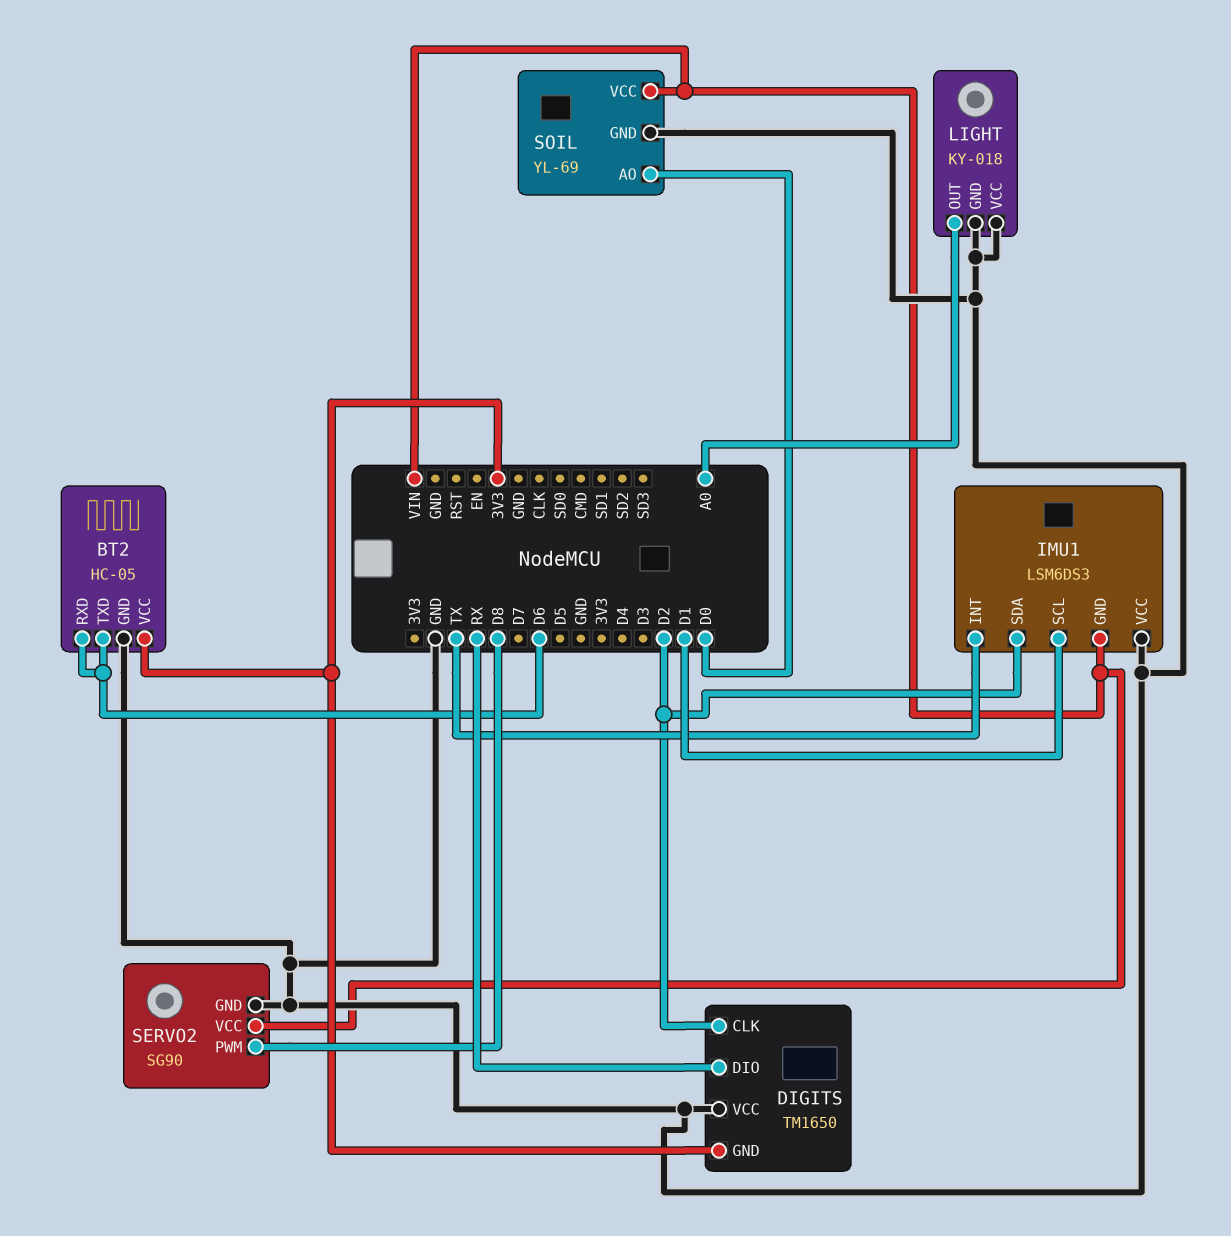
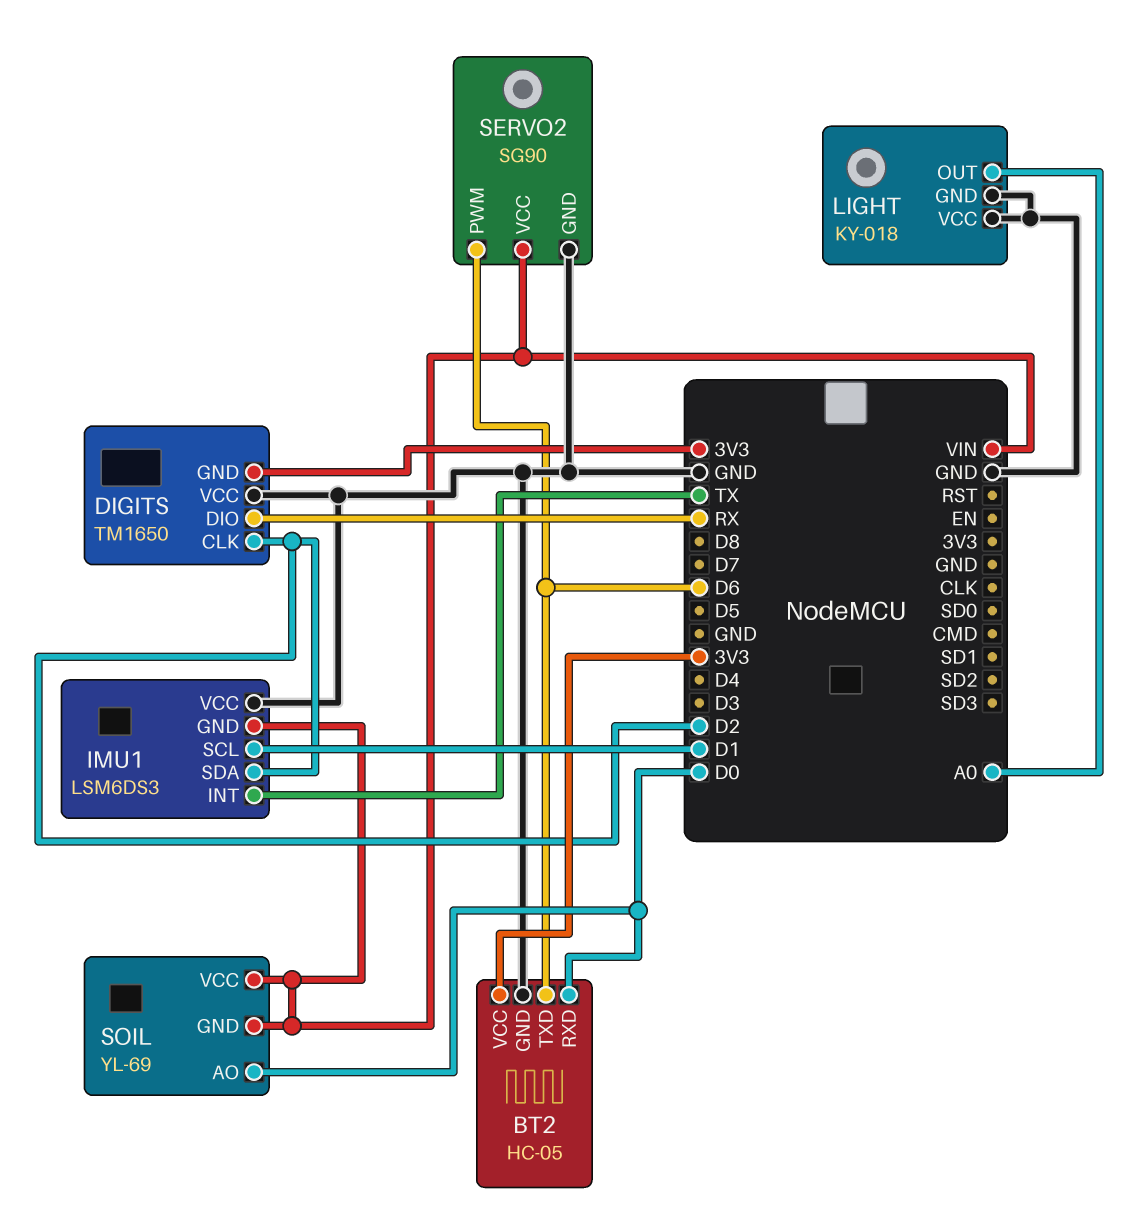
BT2 pin RXD: D6 -> D0
SERVO2 pin PWM: D8 -> D6
SOIL pin GND: GND -> VIN

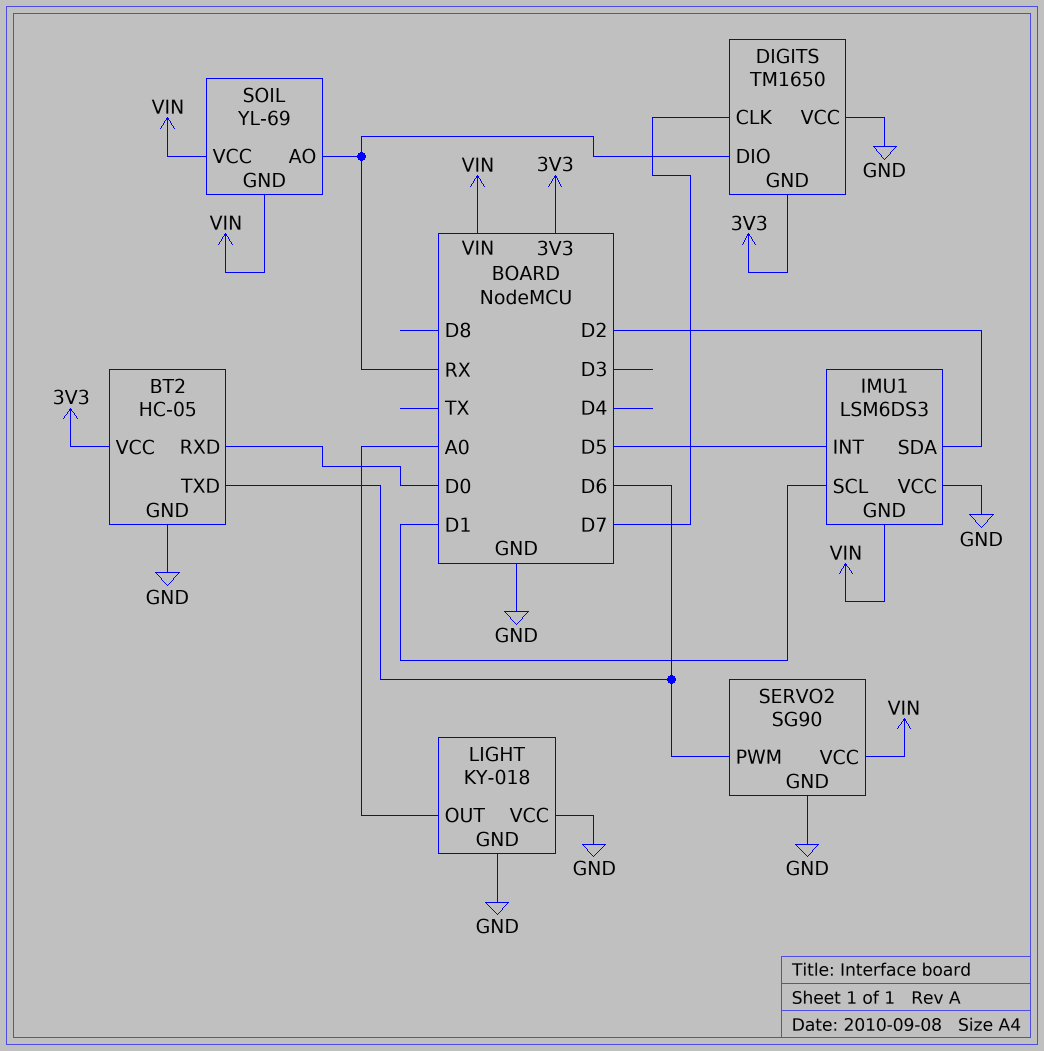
DIGITS pin CLK: D2 -> D7
IMU1 pin INT: TX -> D5
SOIL pin AO: D0 -> RX

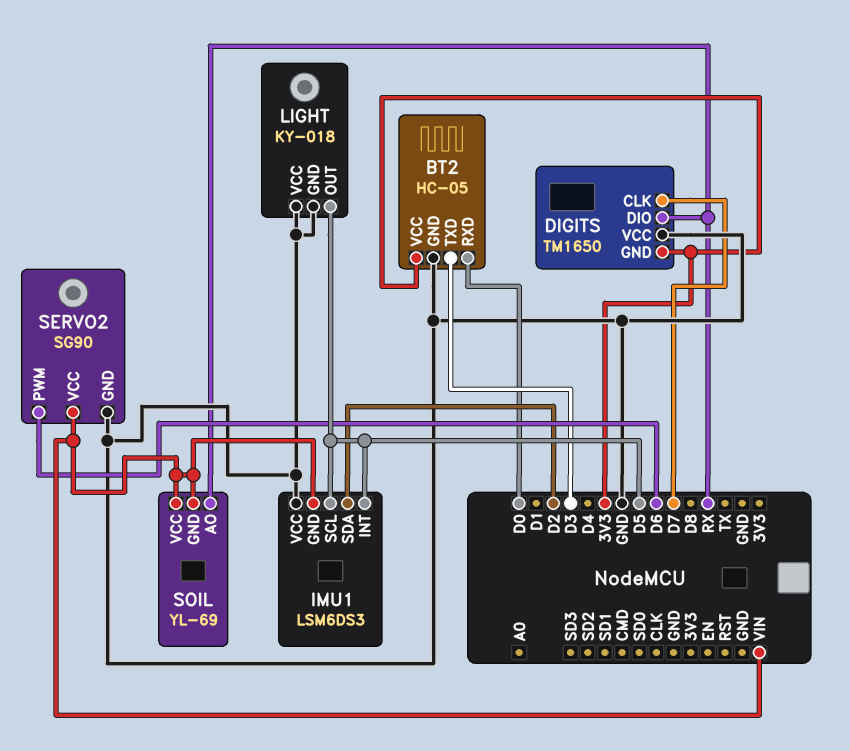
BT2 pin TXD: D6 -> D3
IMU1 pin SCL: D1 -> D5
LIGHT pin OUT: A0 -> D5

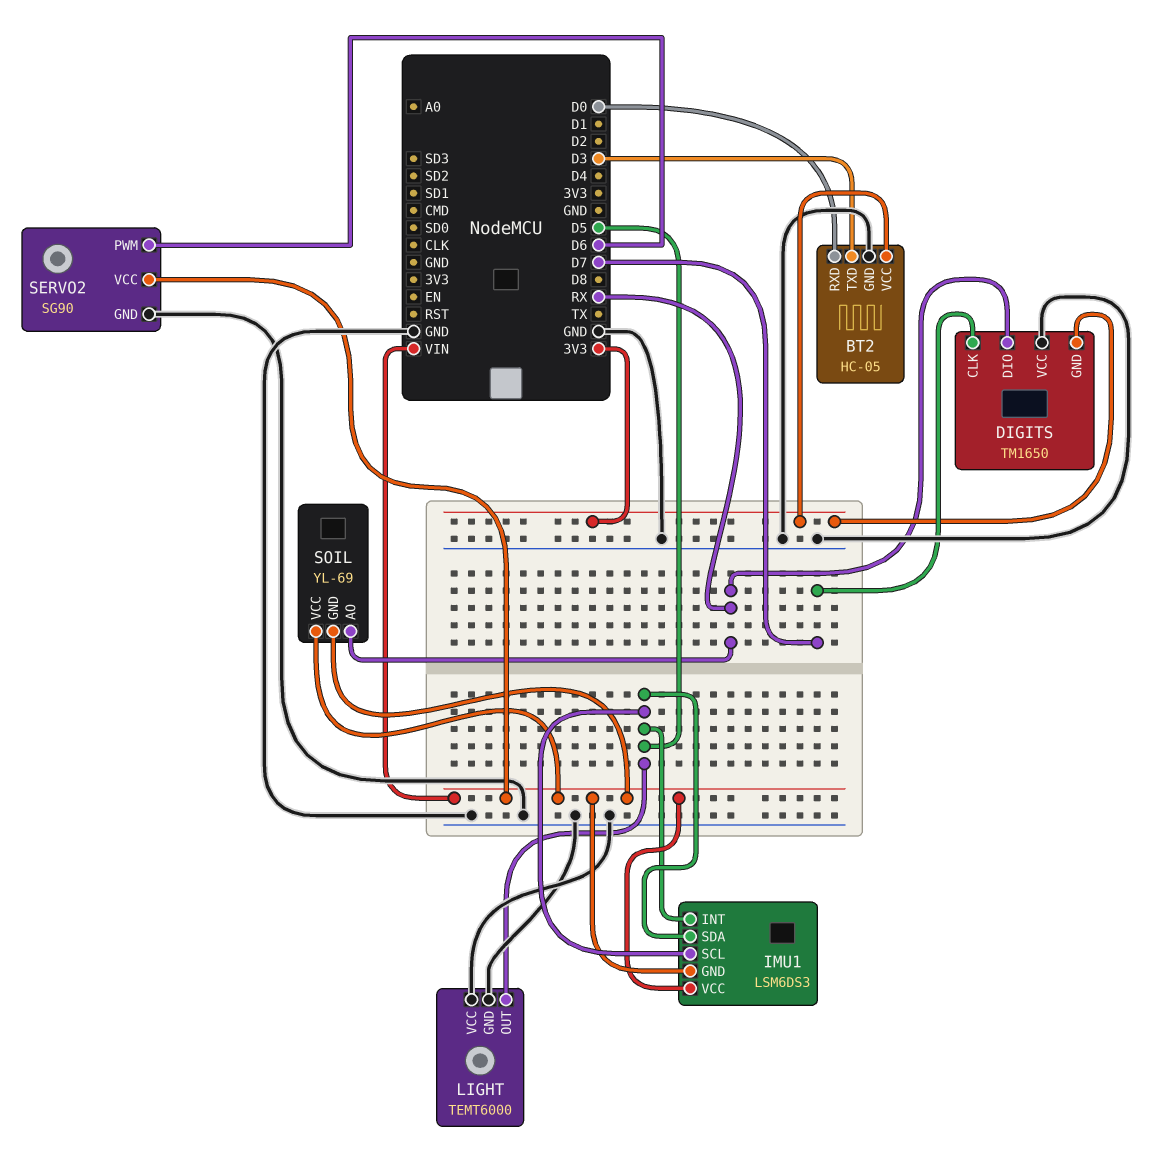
IMU1 pin SDA: D2 -> D5
IMU1 pin VCC: GND -> VIN
LIGHT: KY-018 -> TEMT6000

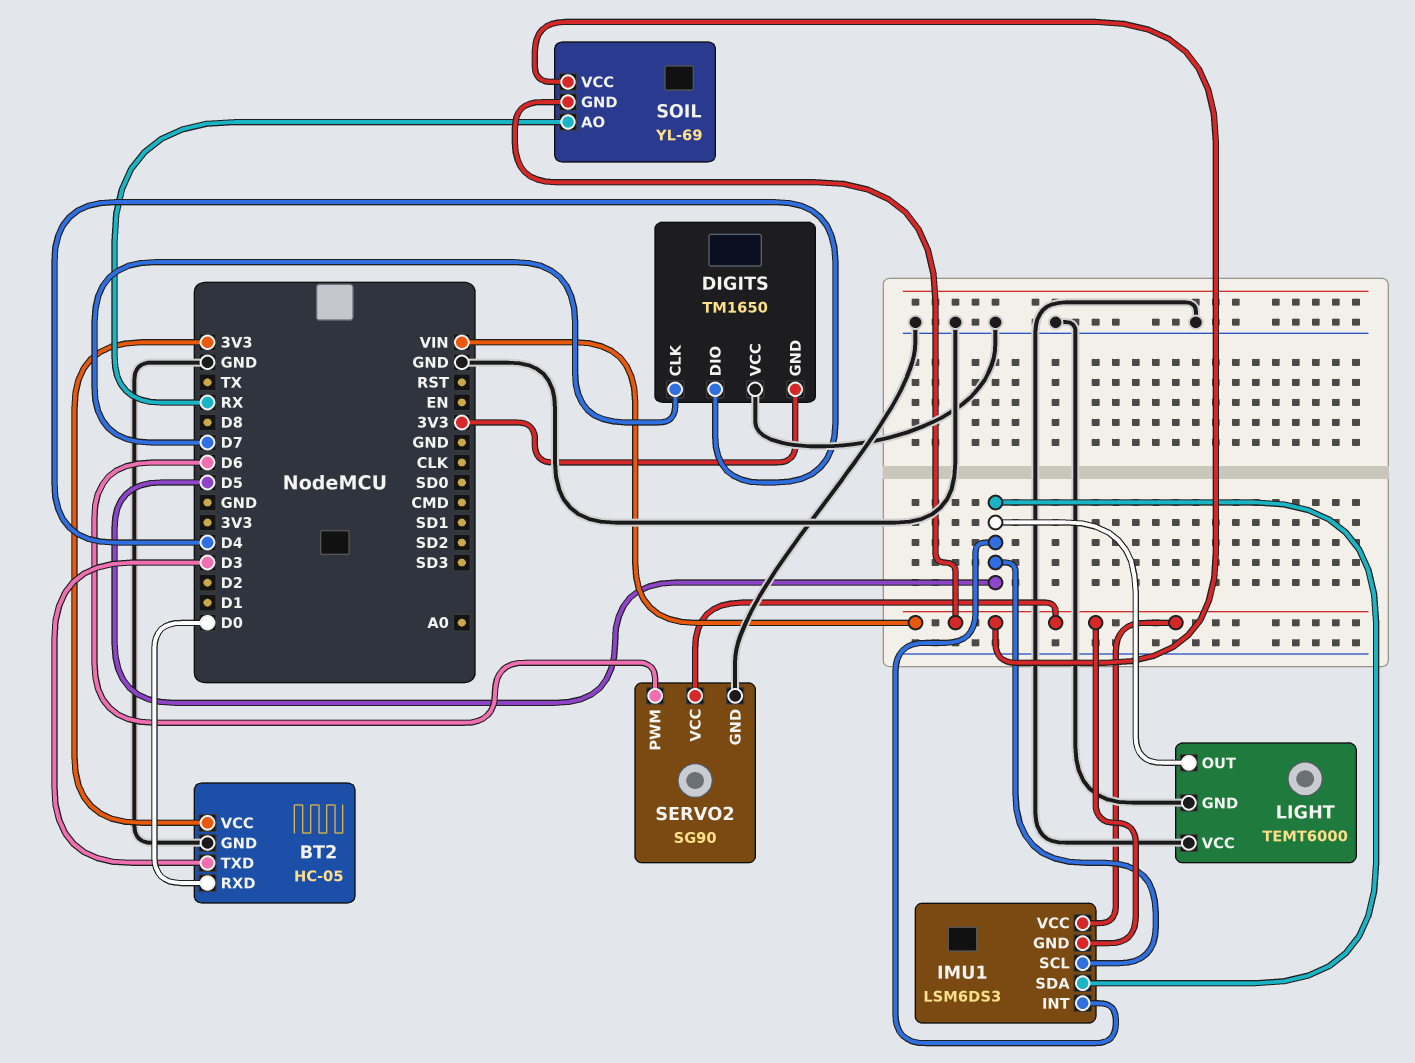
DIGITS pin DIO: RX -> D4

